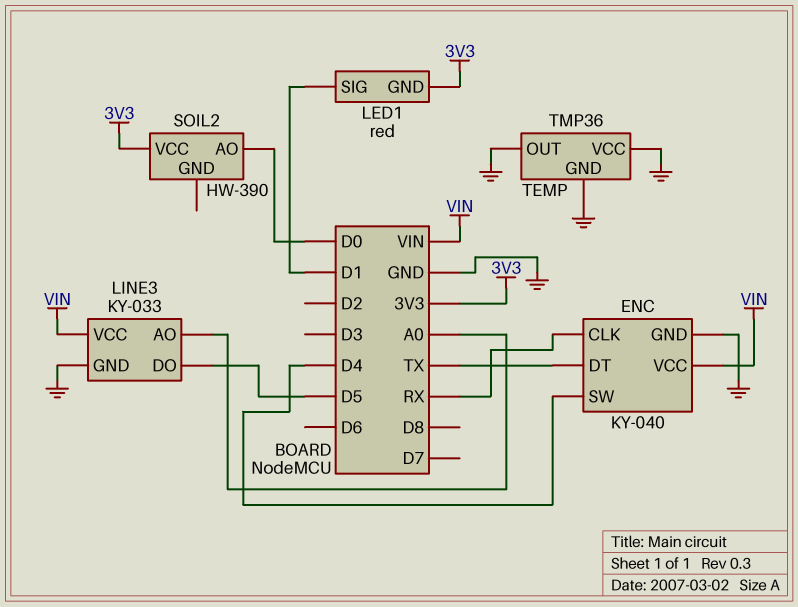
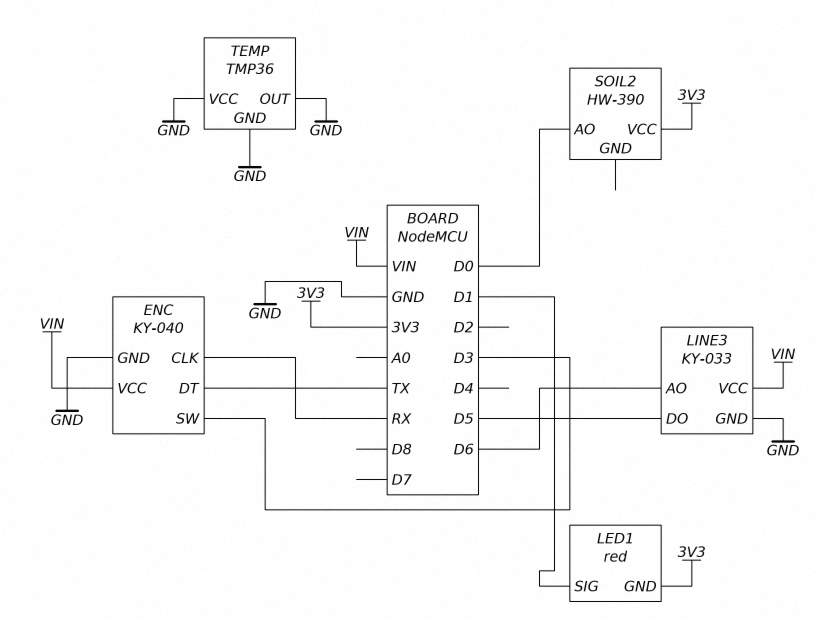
ENC pin SW: D4 -> D3
LINE3 pin AO: A0 -> D6

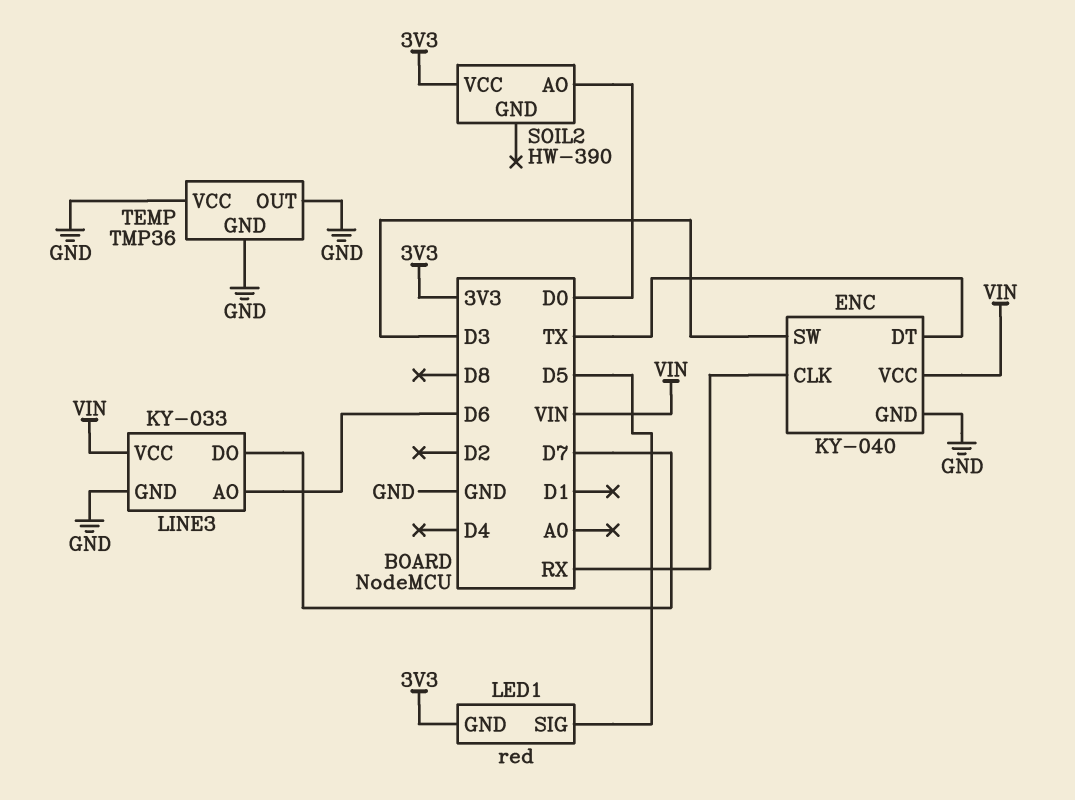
LED1 pin SIG: D1 -> D5
LINE3 pin DO: D5 -> D7

